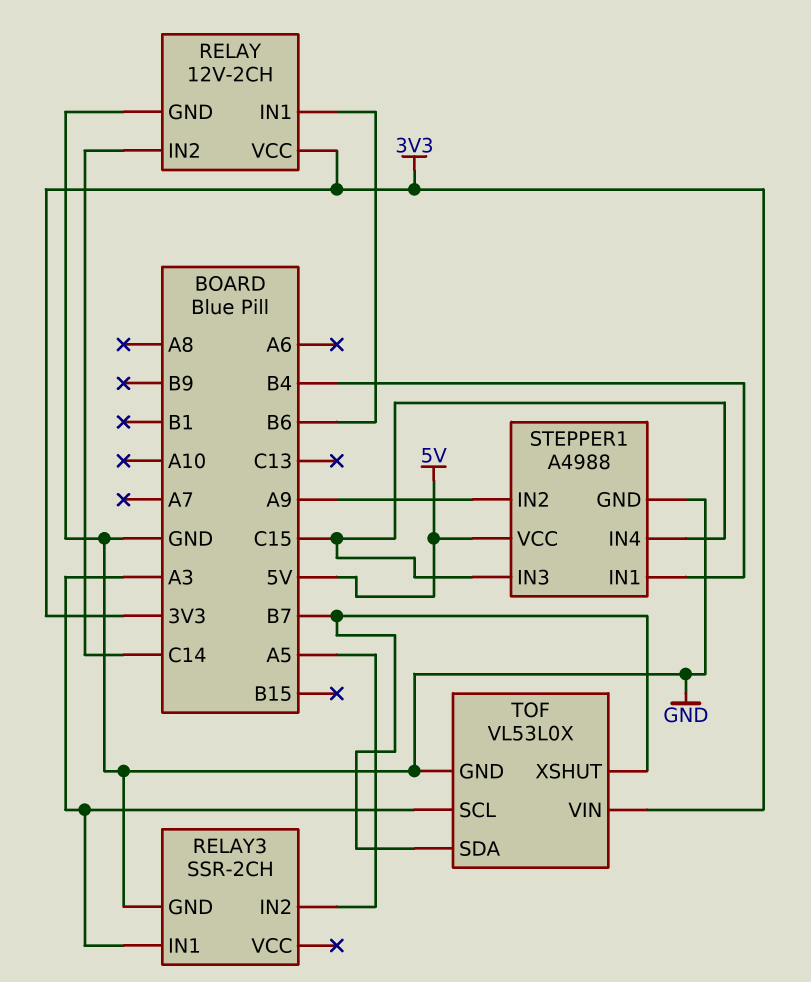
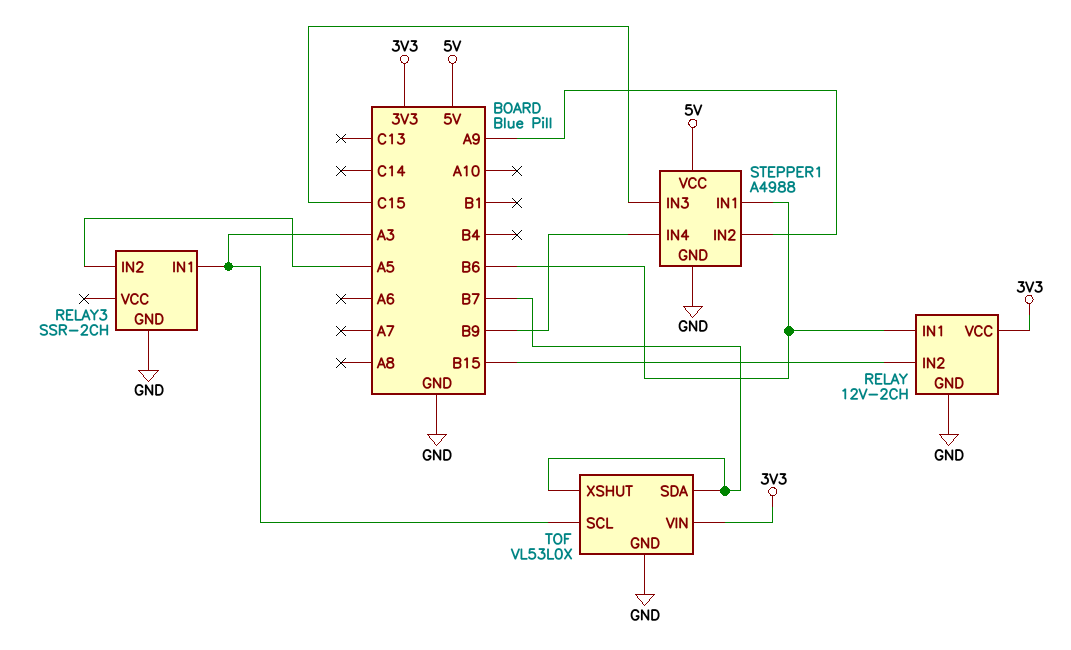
RELAY pin IN2: C14 -> B15
STEPPER1 pin IN1: B4 -> B6
STEPPER1 pin IN4: C15 -> B9

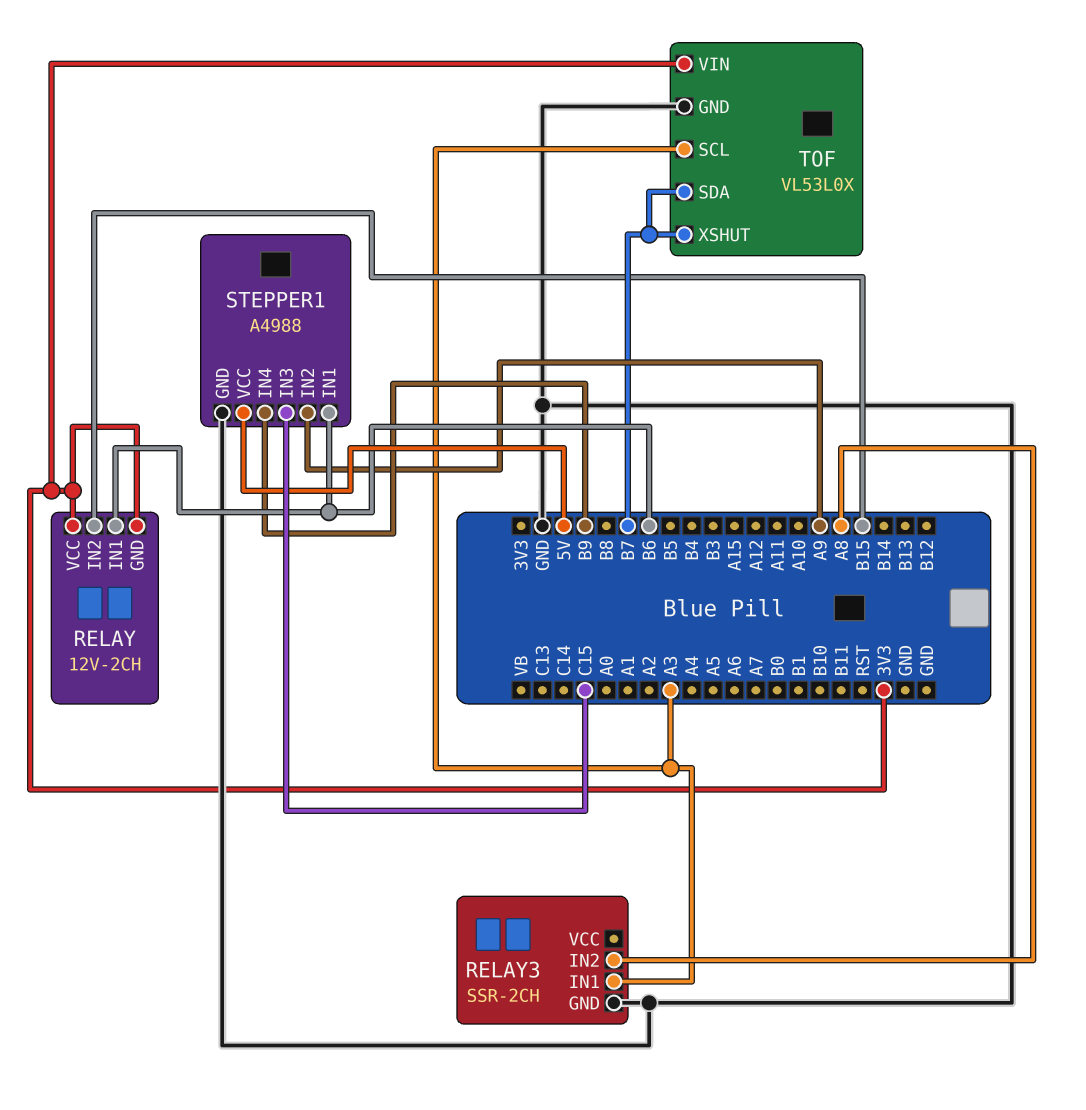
RELAY pin GND: GND -> 3V3
RELAY3 pin IN2: A5 -> A8

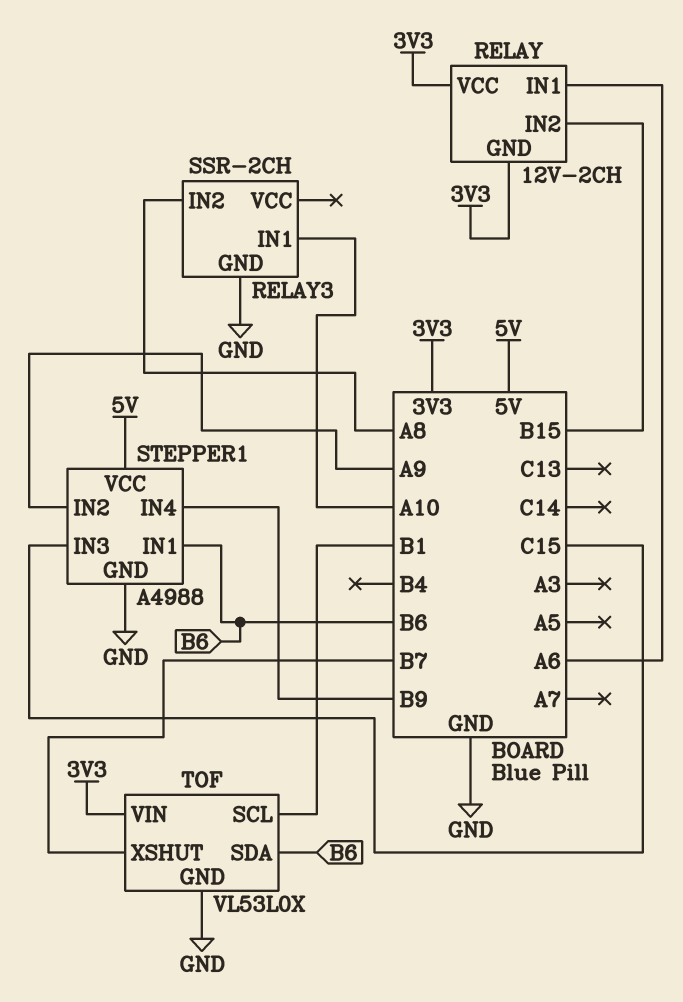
RELAY pin IN1: B6 -> A6
RELAY3 pin IN1: A3 -> A10
TOF pin SCL: A3 -> B1
TOF pin SDA: B7 -> B6

